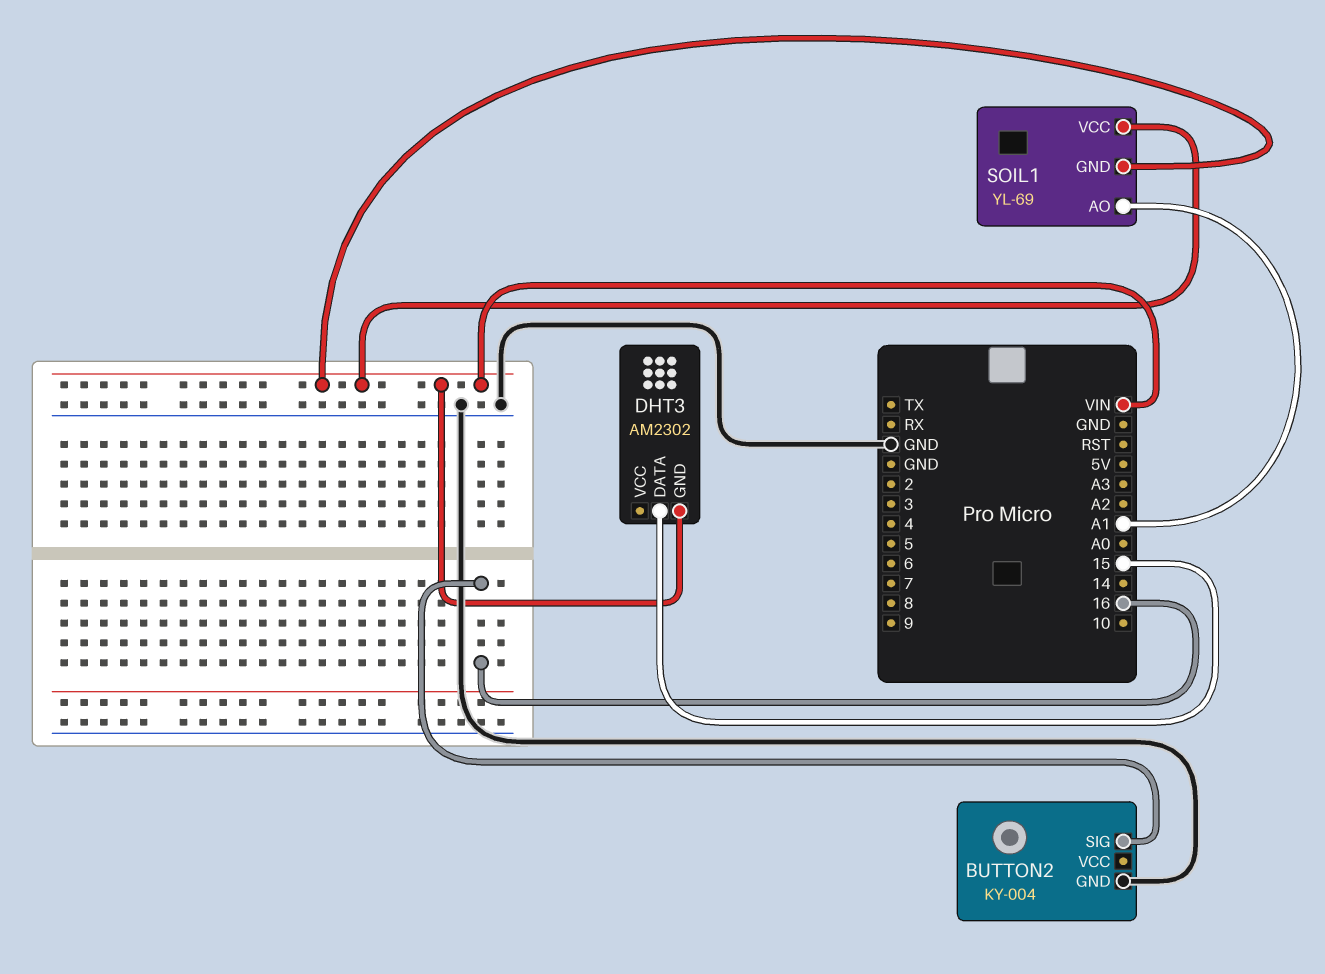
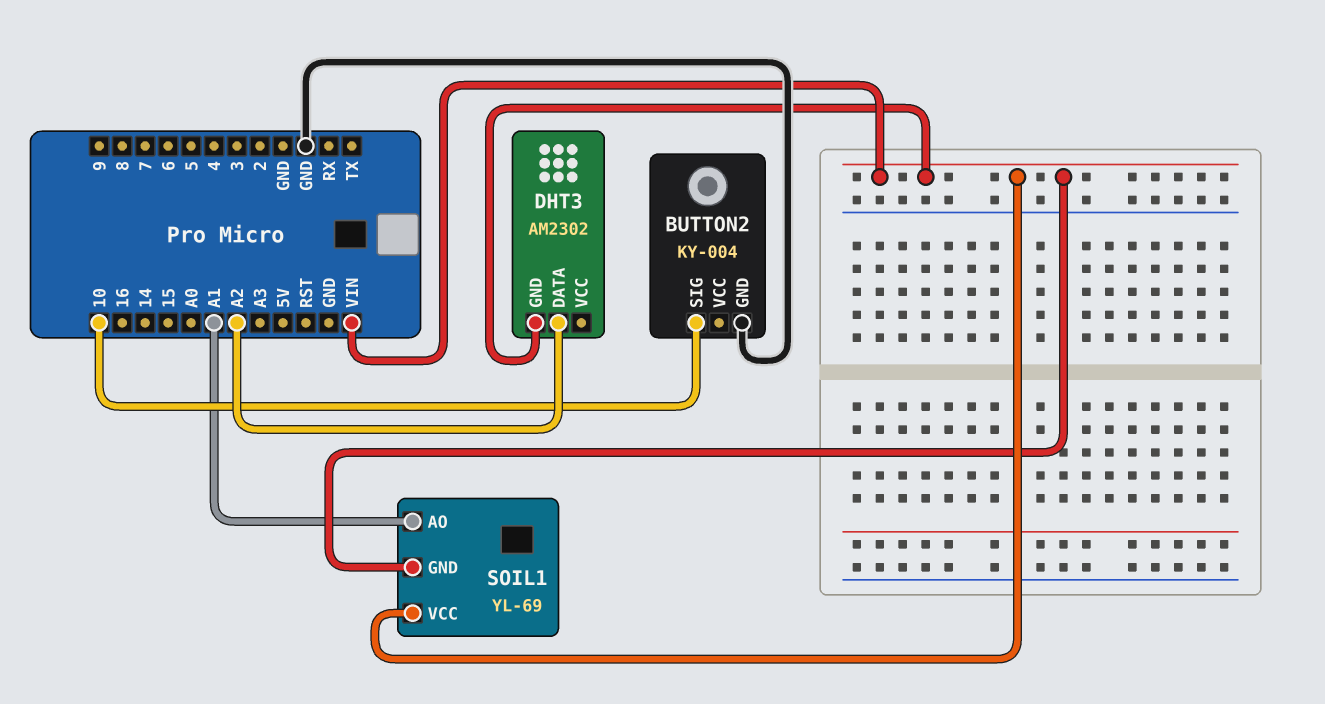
BUTTON2 pin SIG: 16 -> 10
DHT3 pin DATA: 15 -> A2

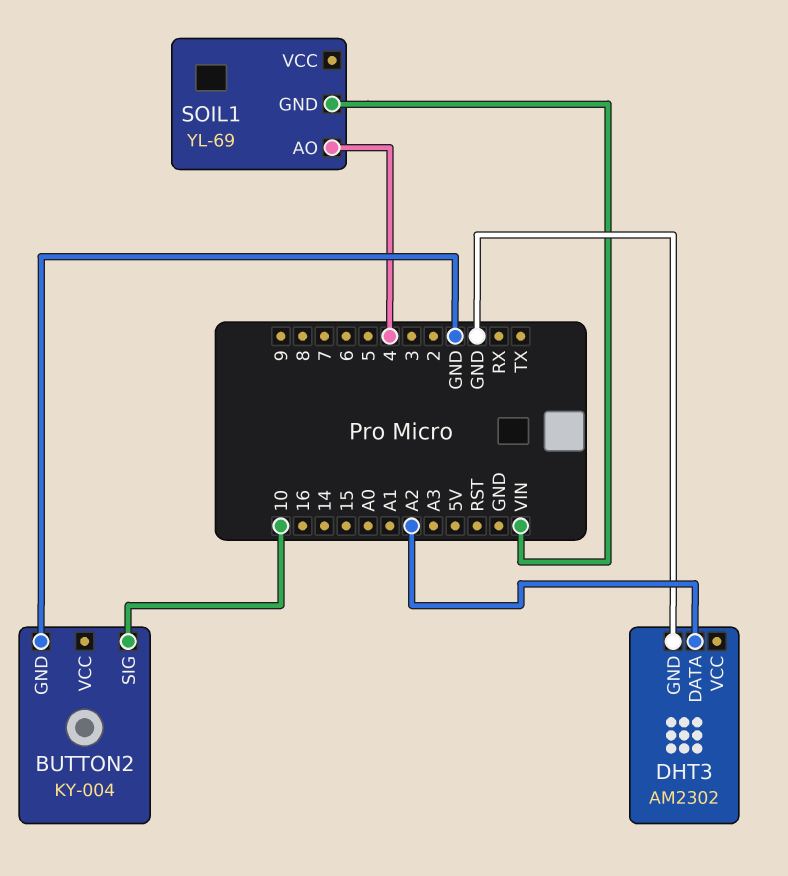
DHT3 pin GND: VIN -> GND
SOIL1 pin AO: A1 -> 4
SOIL1 pin VCC: VIN -> none

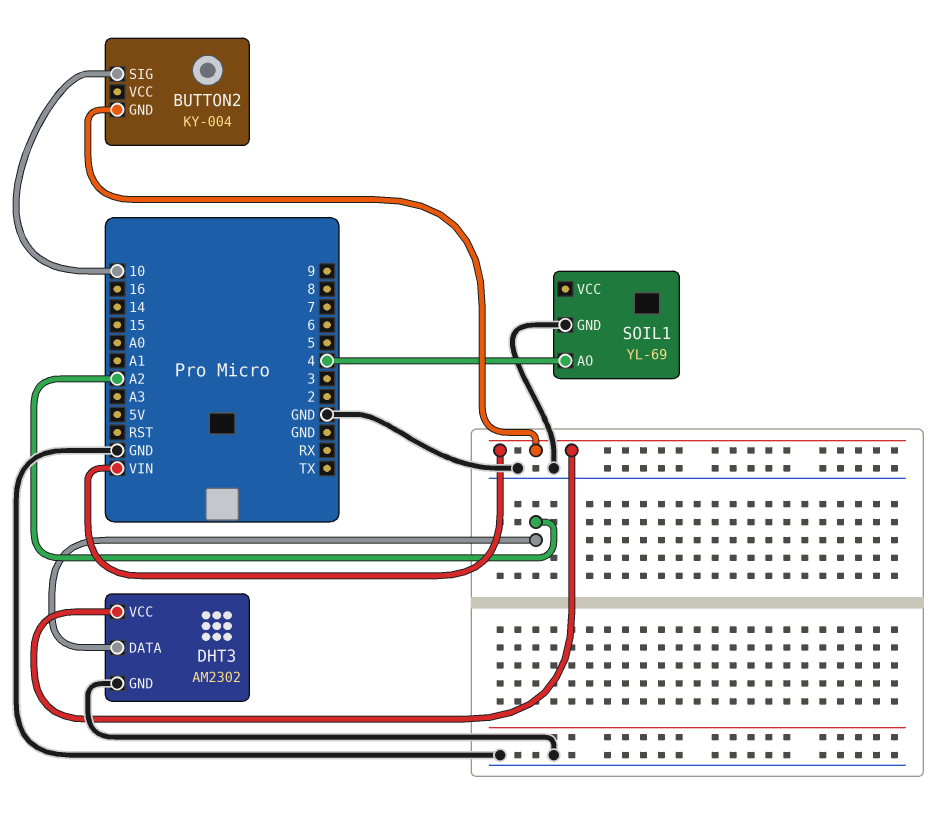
BUTTON2 pin GND: GND -> VIN
DHT3 pin VCC: none -> VIN
SOIL1 pin GND: VIN -> GND

